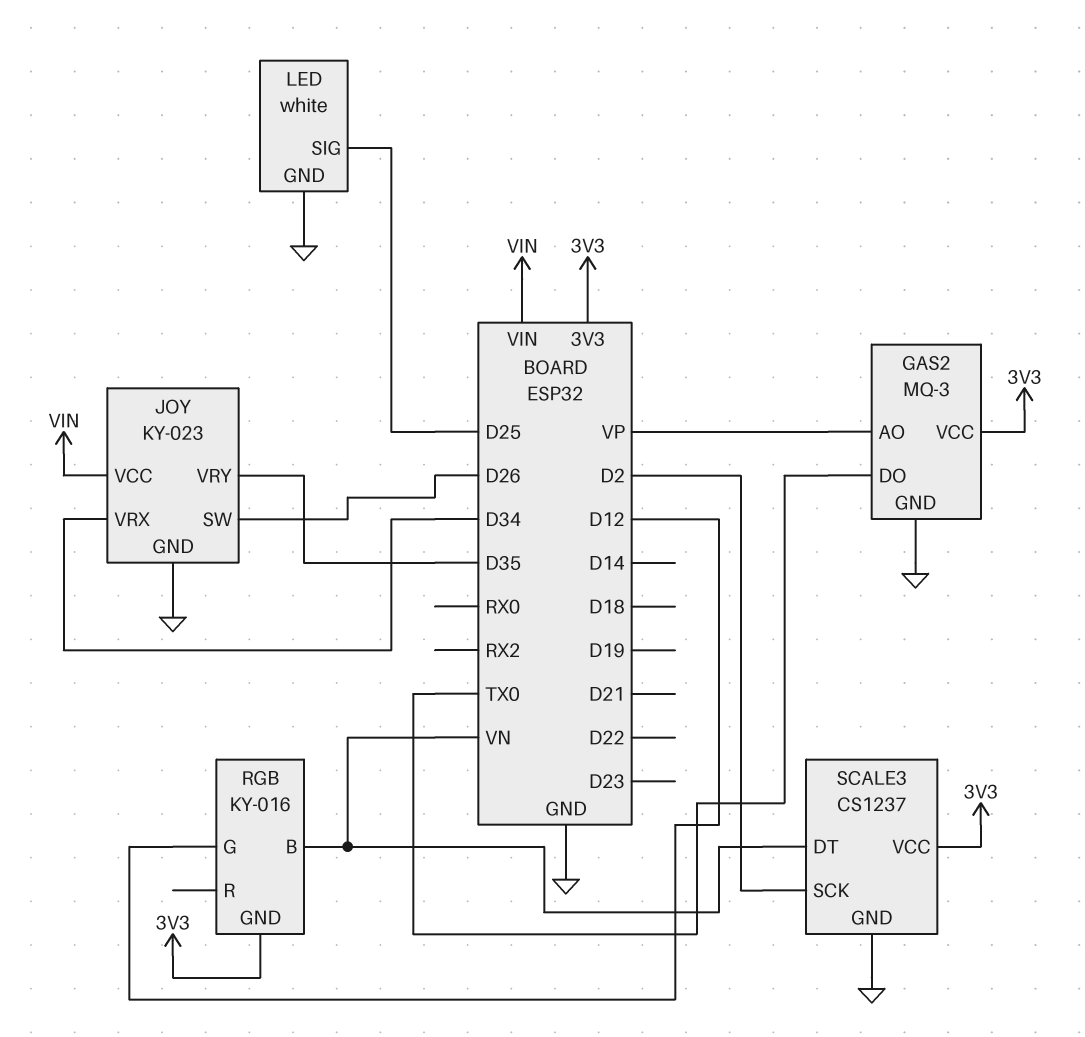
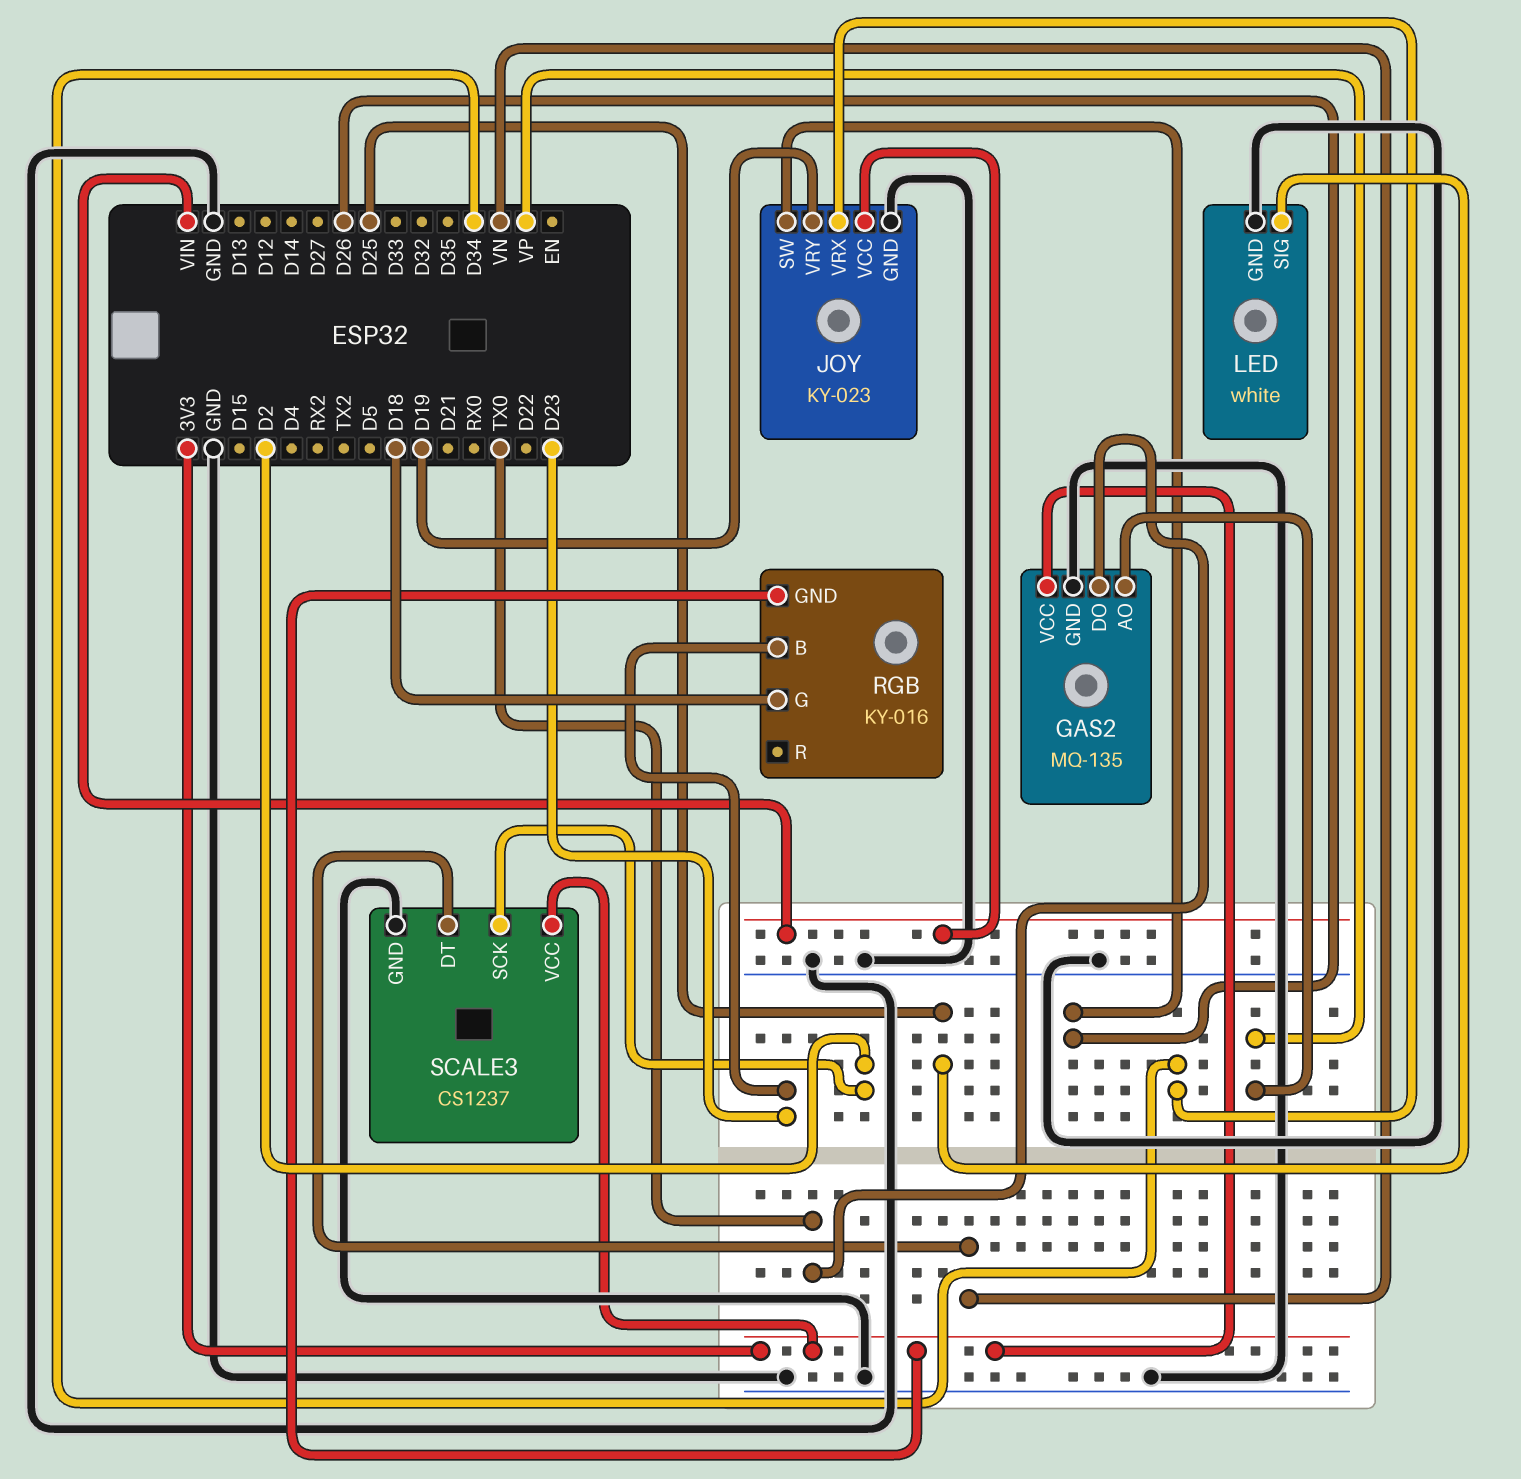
GAS2: MQ-3 -> MQ-135
JOY pin VRY: D35 -> D19
RGB pin B: VN -> D23
RGB pin G: D12 -> D18

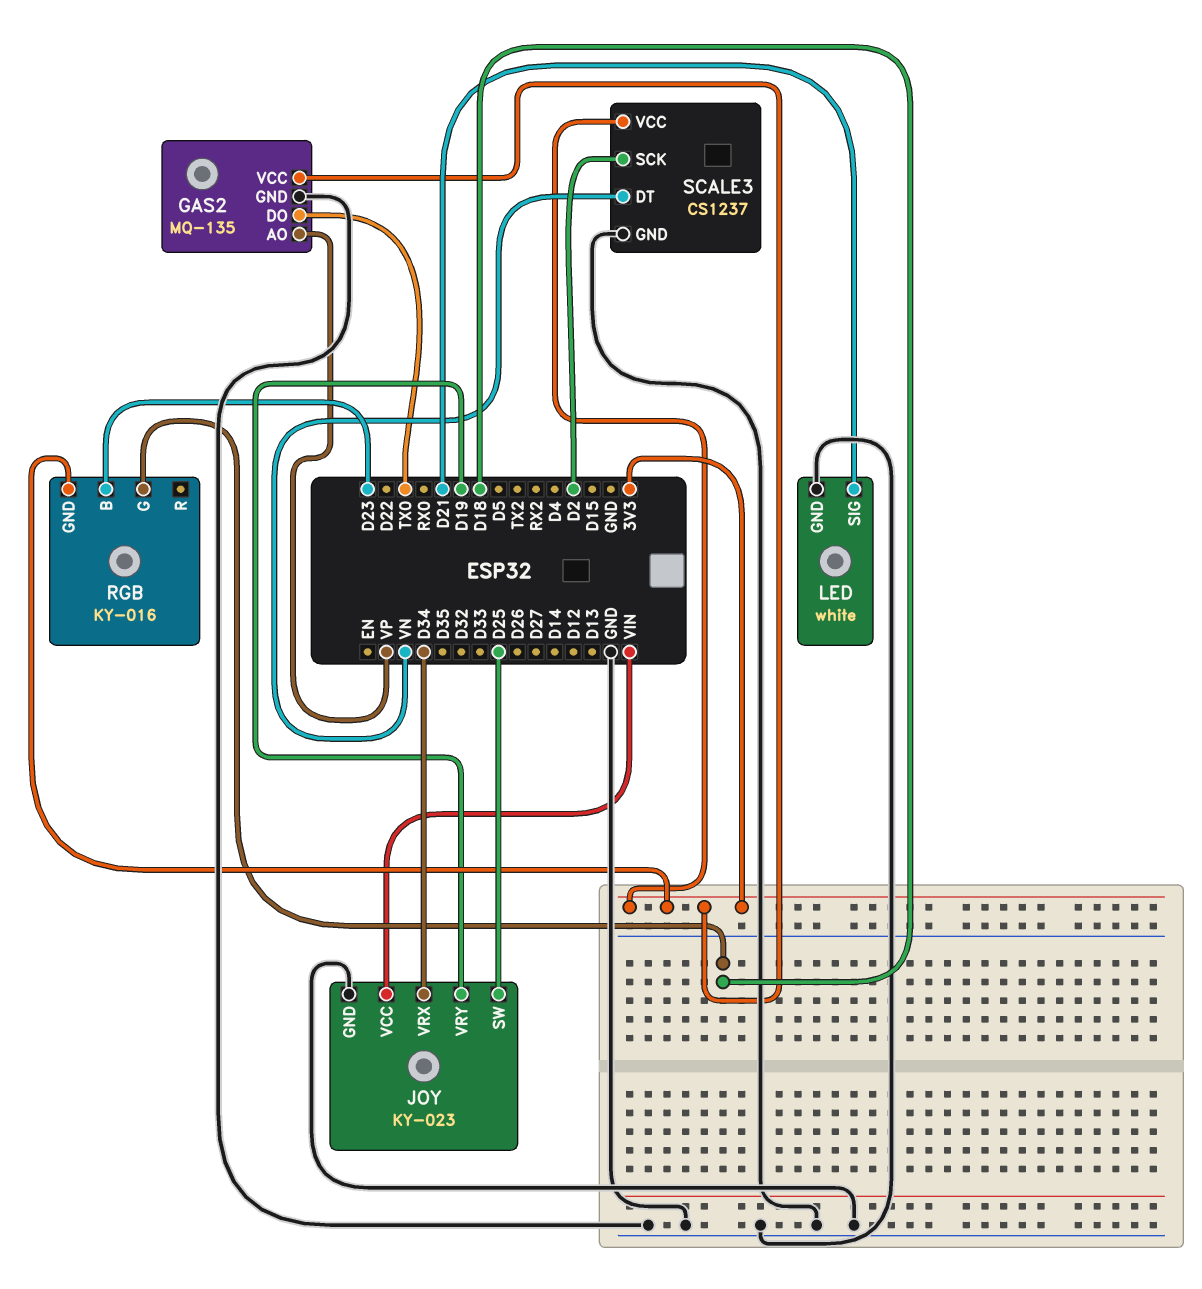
JOY pin SW: D26 -> D25
LED pin SIG: D25 -> D21

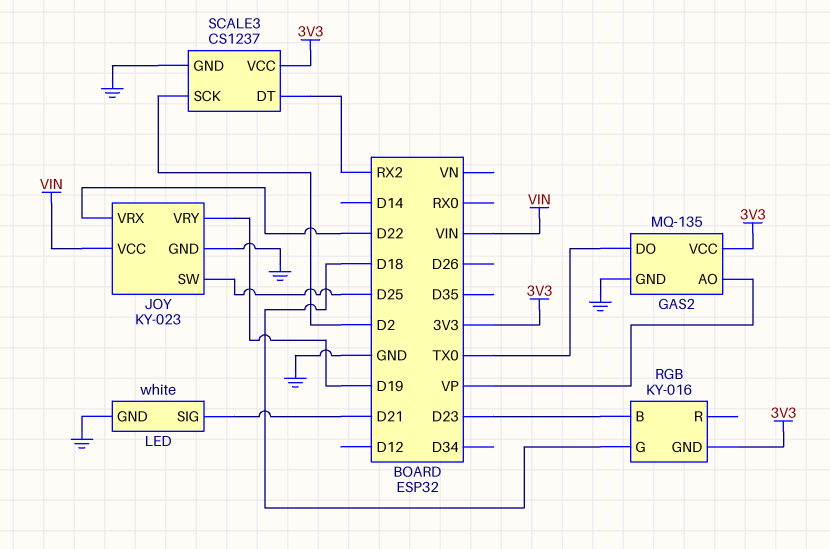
JOY pin VRX: D34 -> D22
SCALE3 pin DT: VN -> RX2

